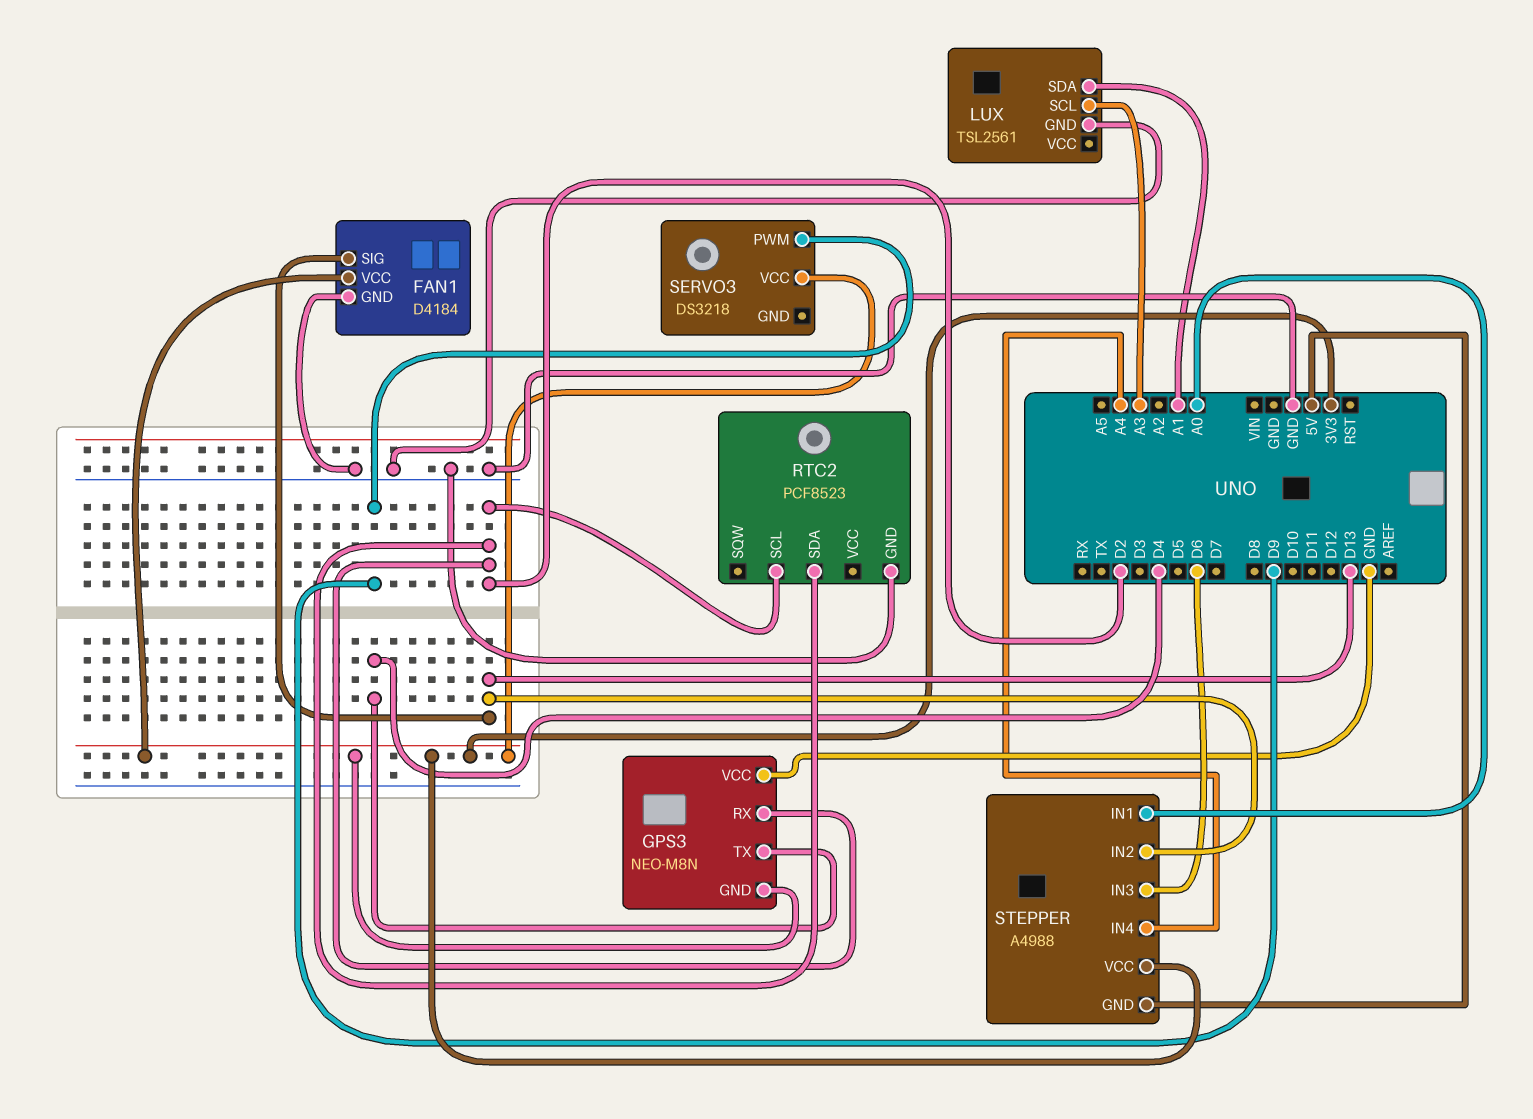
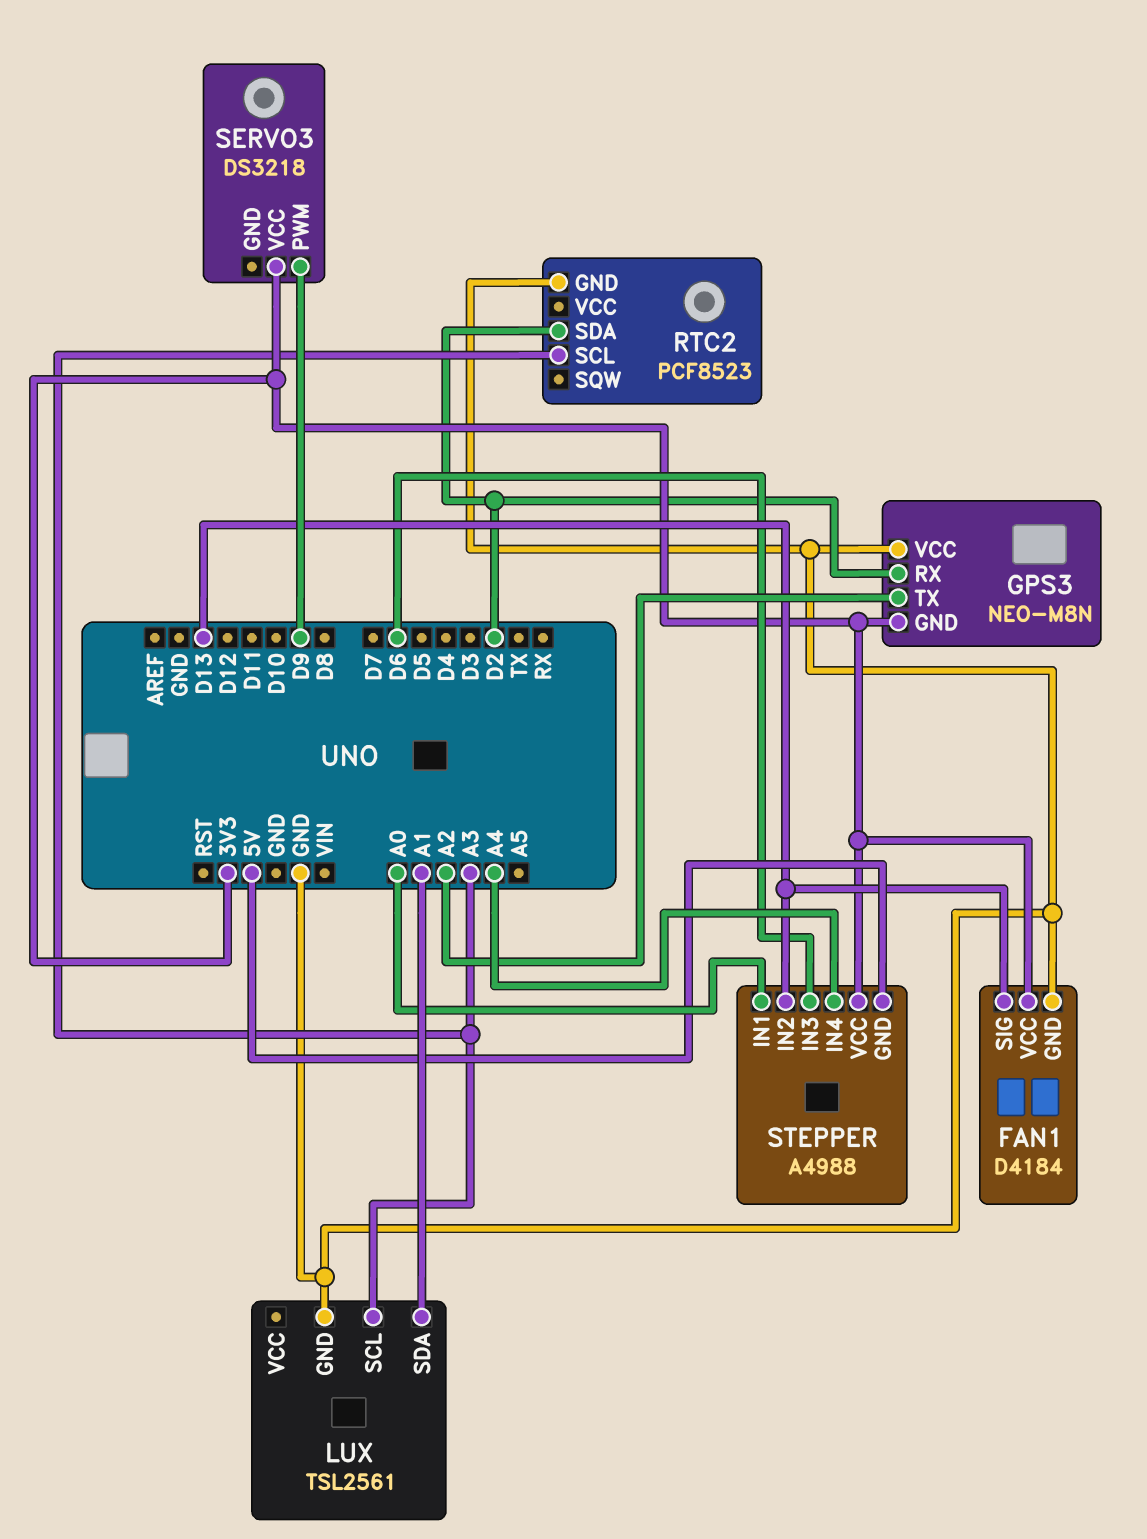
GPS3 pin TX: D4 -> A2
RTC2 pin SCL: D2 -> A3

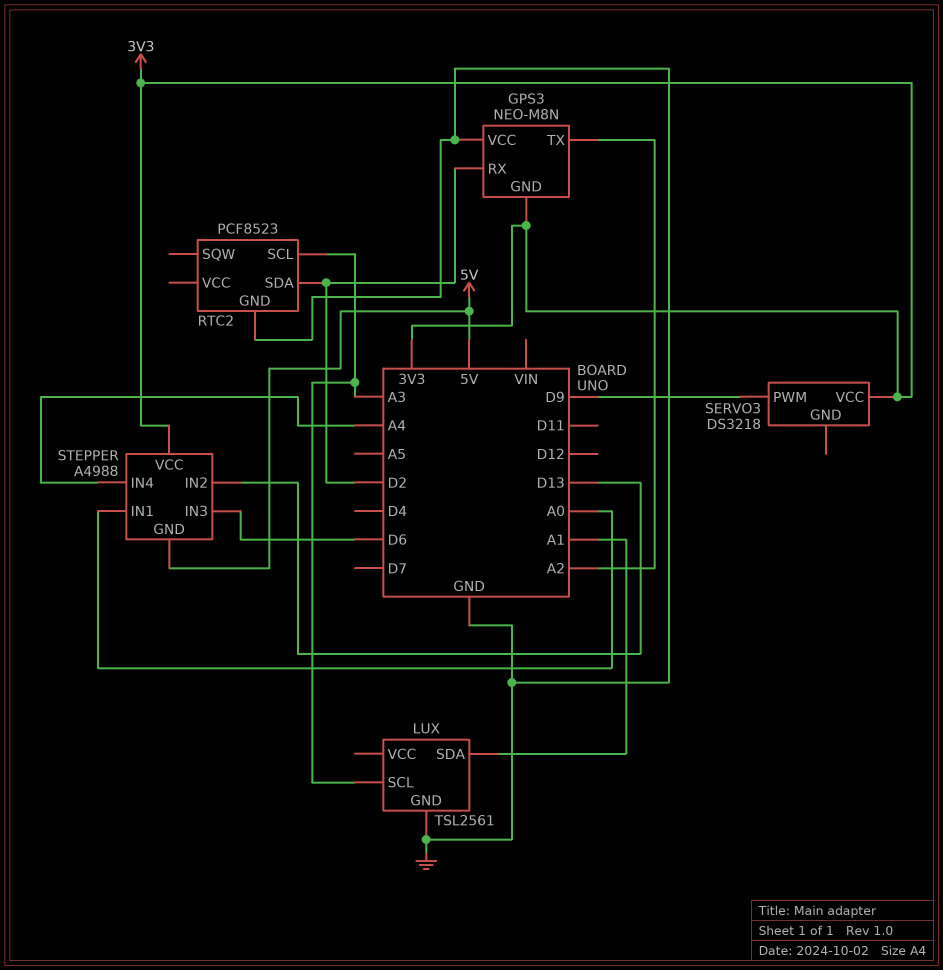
FAN1: D4184 -> none
FAN1 pin GND: GND -> none
FAN1 pin SIG: D13 -> none
FAN1 pin VCC: 3V3 -> none

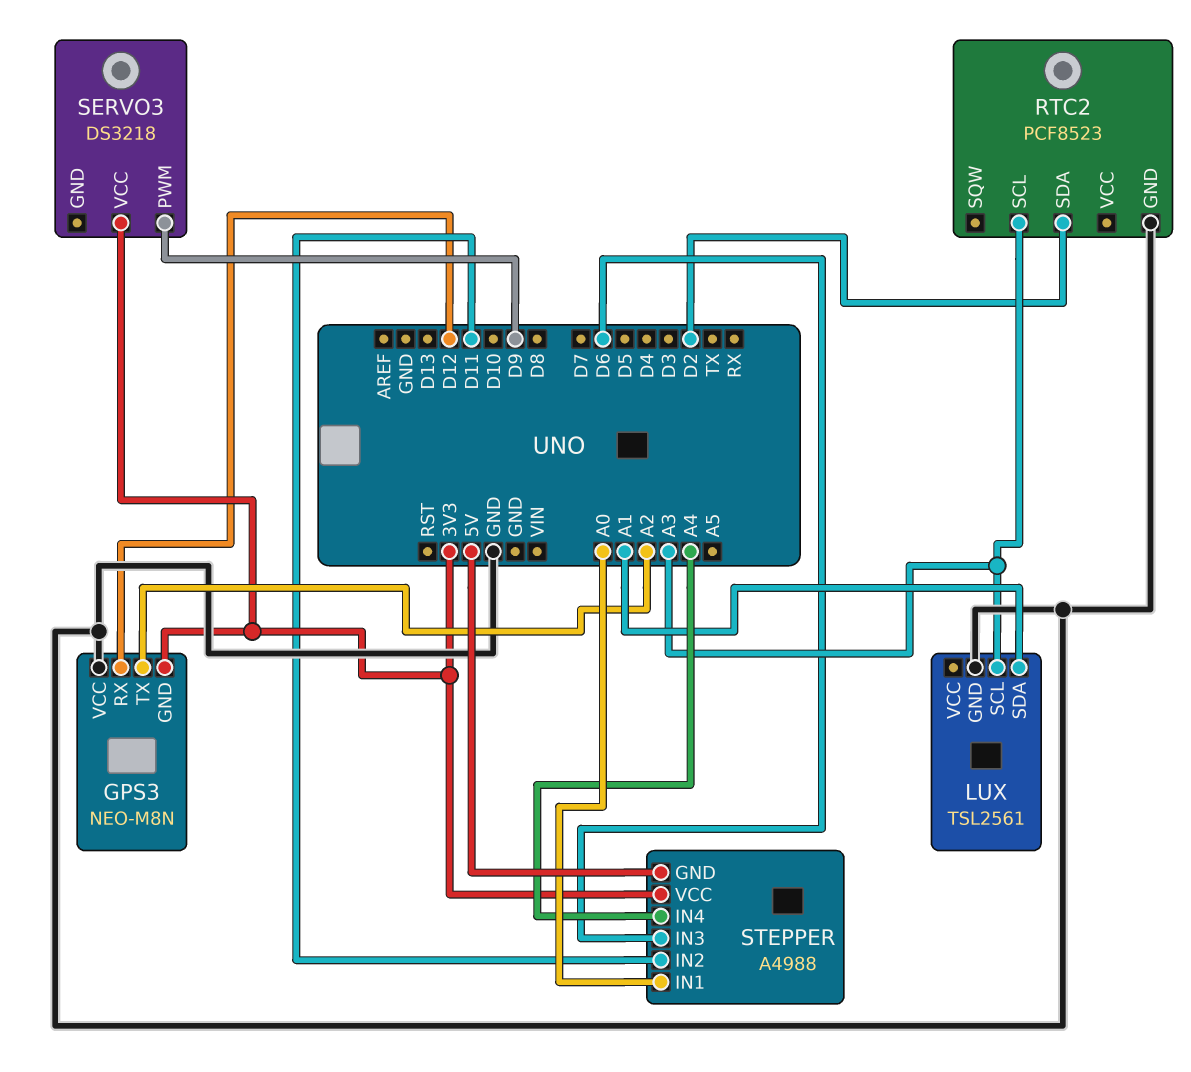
GPS3 pin RX: D2 -> D12
STEPPER pin IN2: D13 -> D11

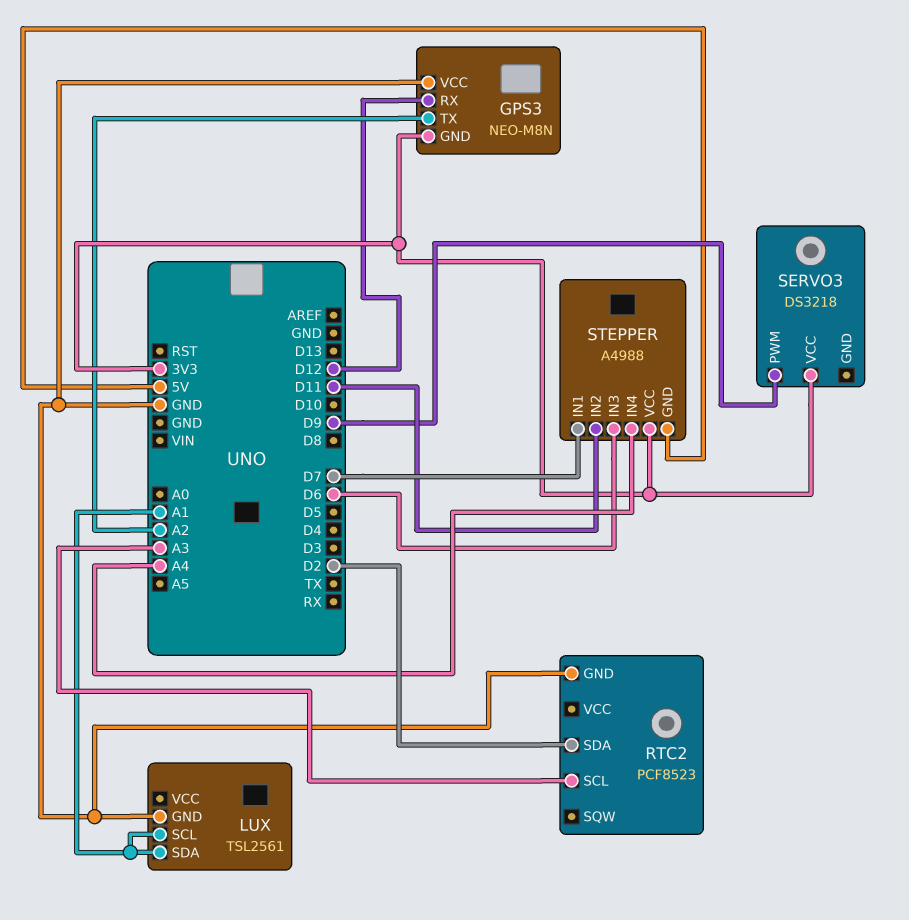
LUX pin SCL: A3 -> A1
STEPPER pin IN1: A0 -> D7

